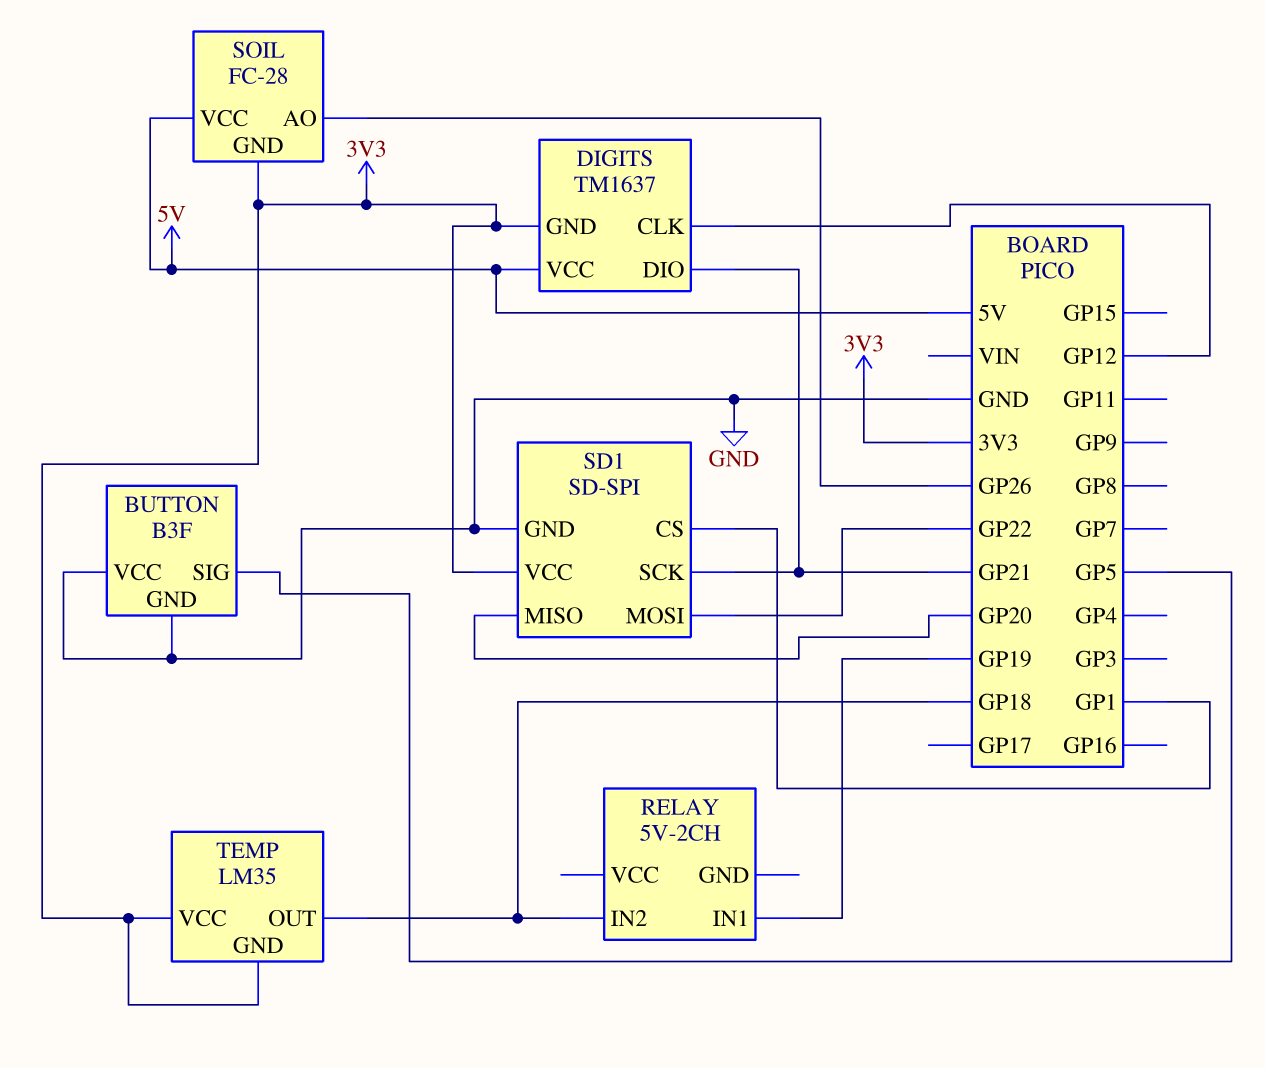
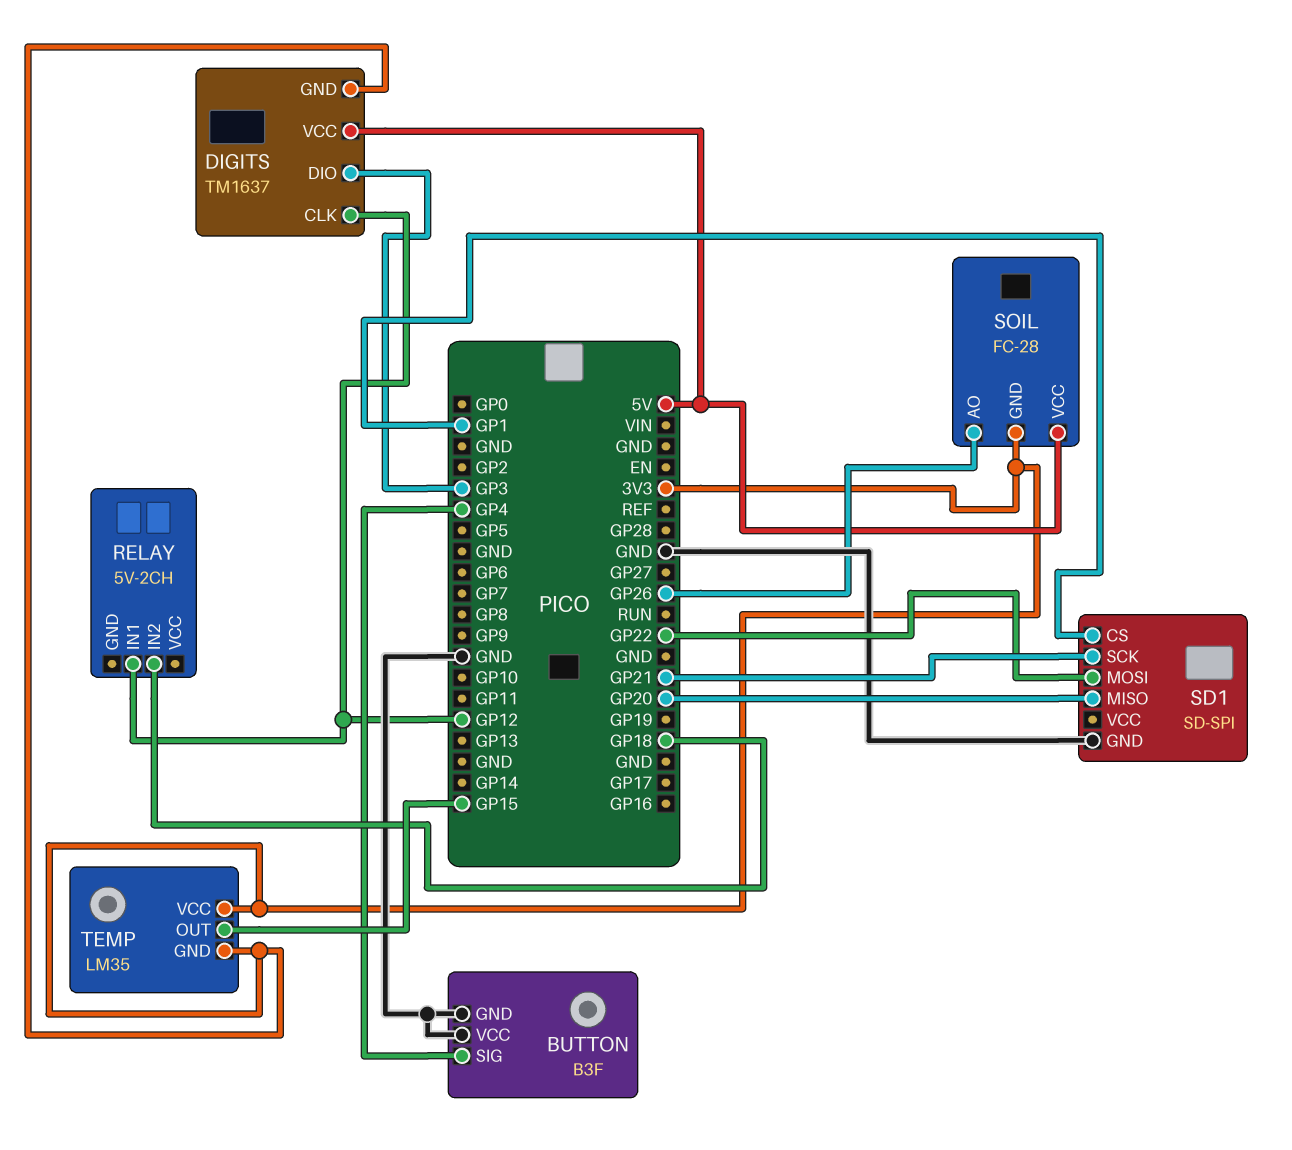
BUTTON pin SIG: GP5 -> GP4
DIGITS pin DIO: GP21 -> GP3
RELAY pin IN1: GP19 -> GP12
SD1 pin VCC: 3V3 -> none
TEMP pin OUT: GP18 -> GP15

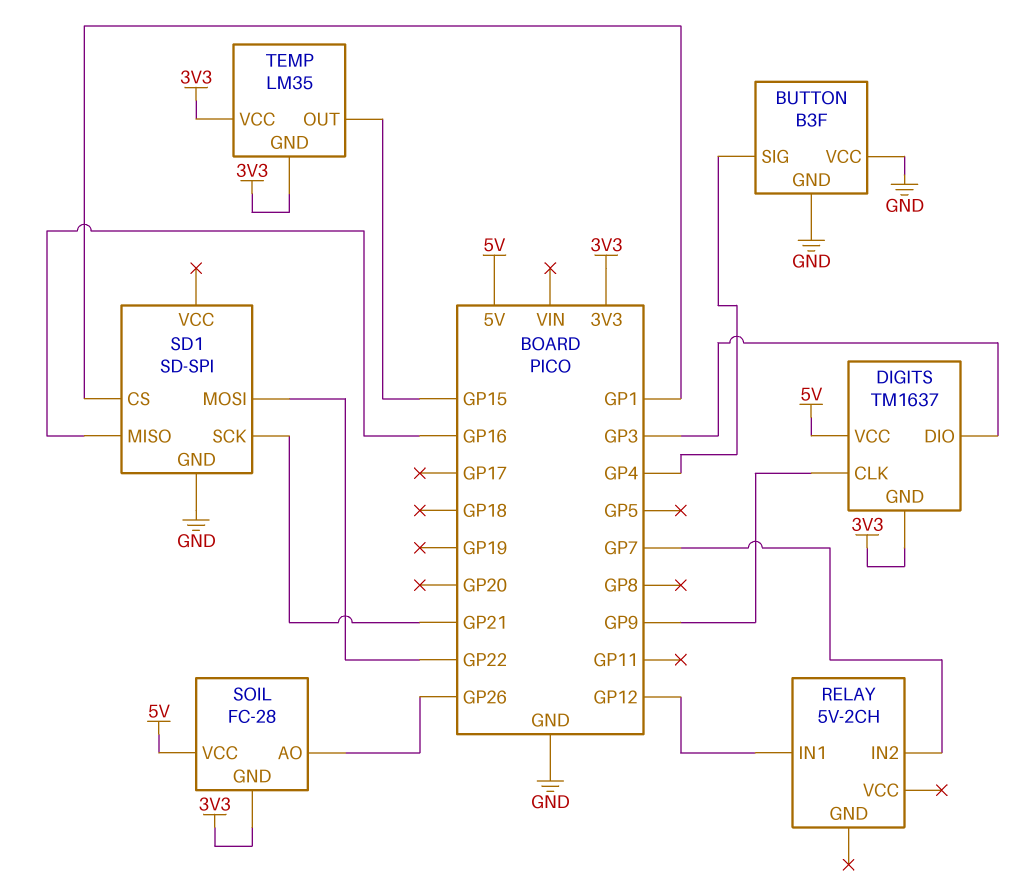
DIGITS pin CLK: GP12 -> GP9
RELAY pin IN2: GP18 -> GP7
SD1 pin MISO: GP20 -> GP16

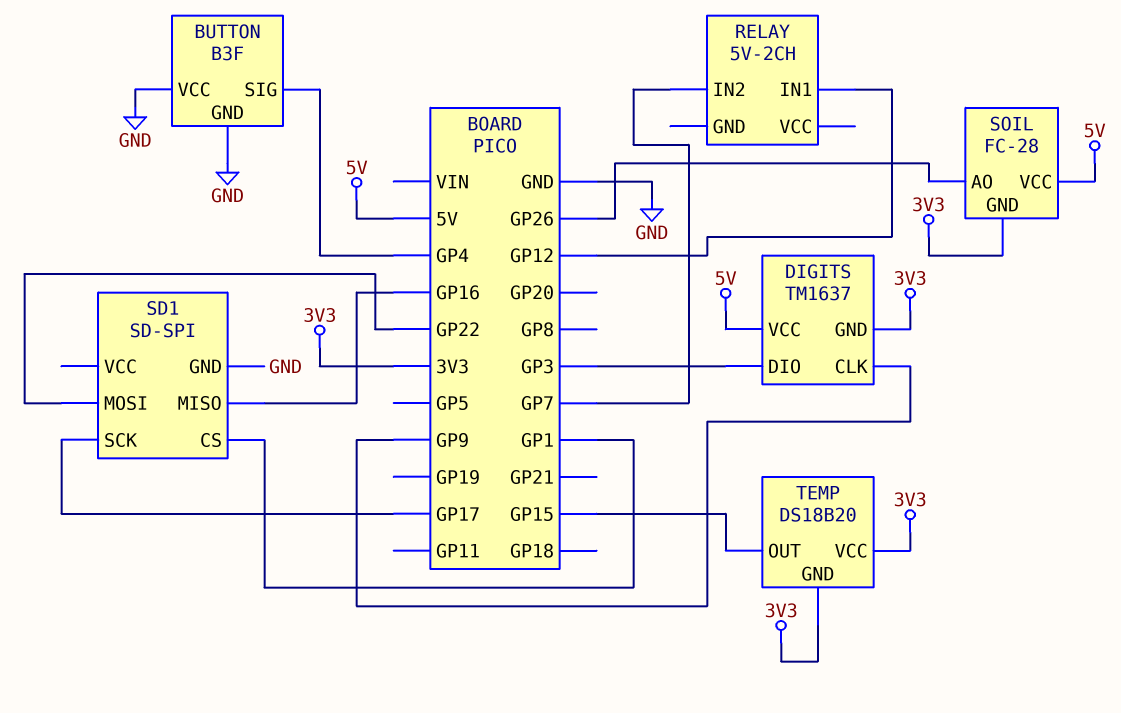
SD1 pin SCK: GP21 -> GP17
TEMP: LM35 -> DS18B20

